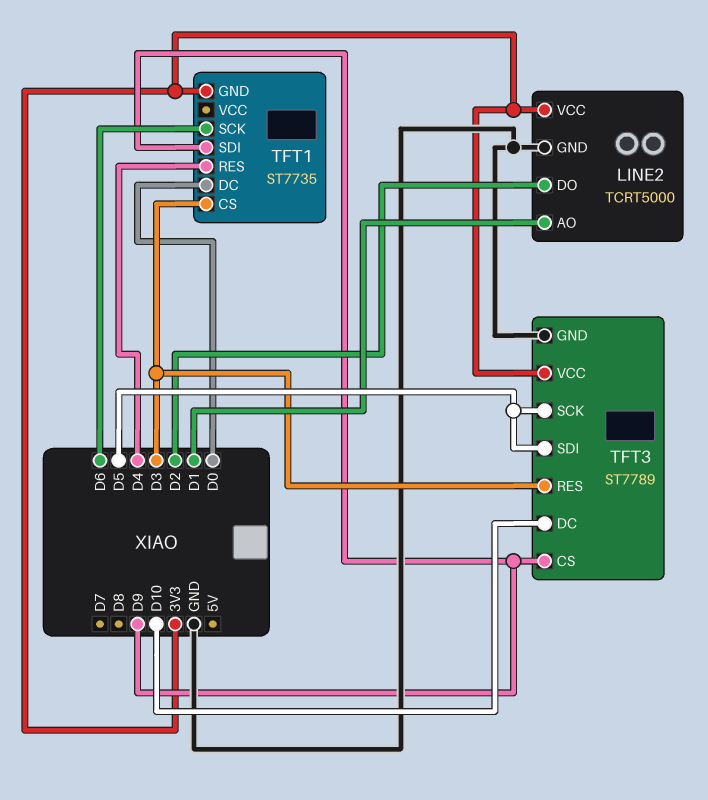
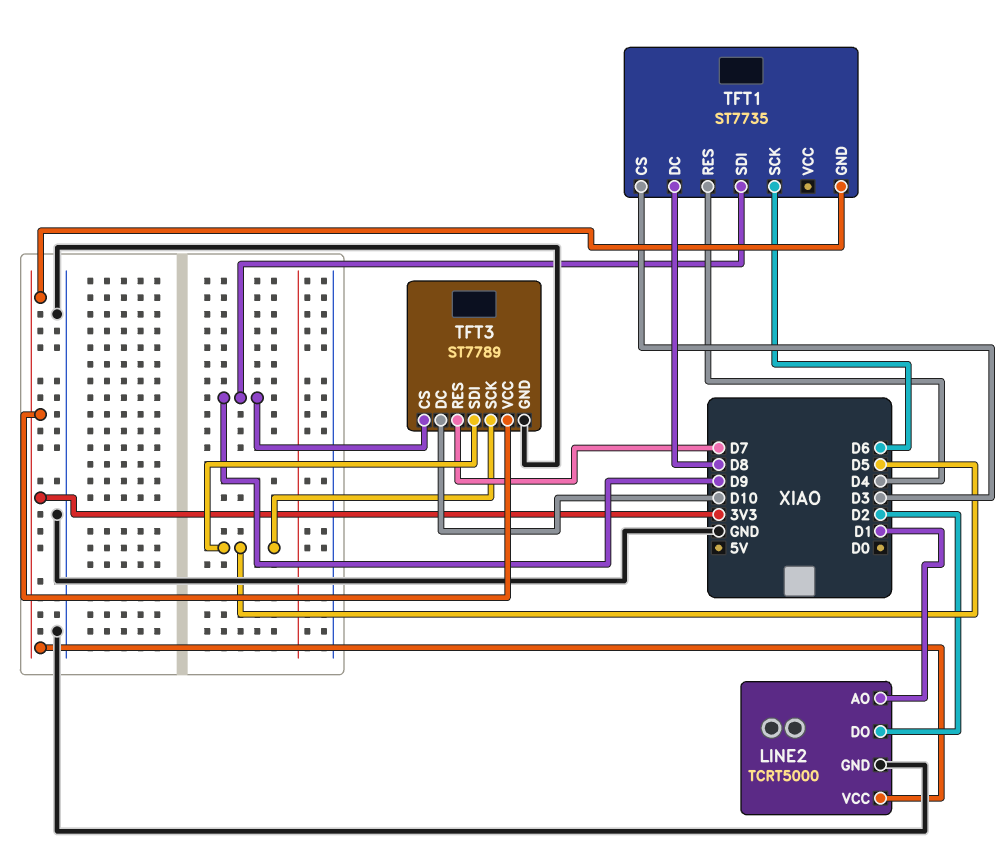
TFT1 pin DC: D0 -> D8
TFT3 pin RES: D3 -> D7

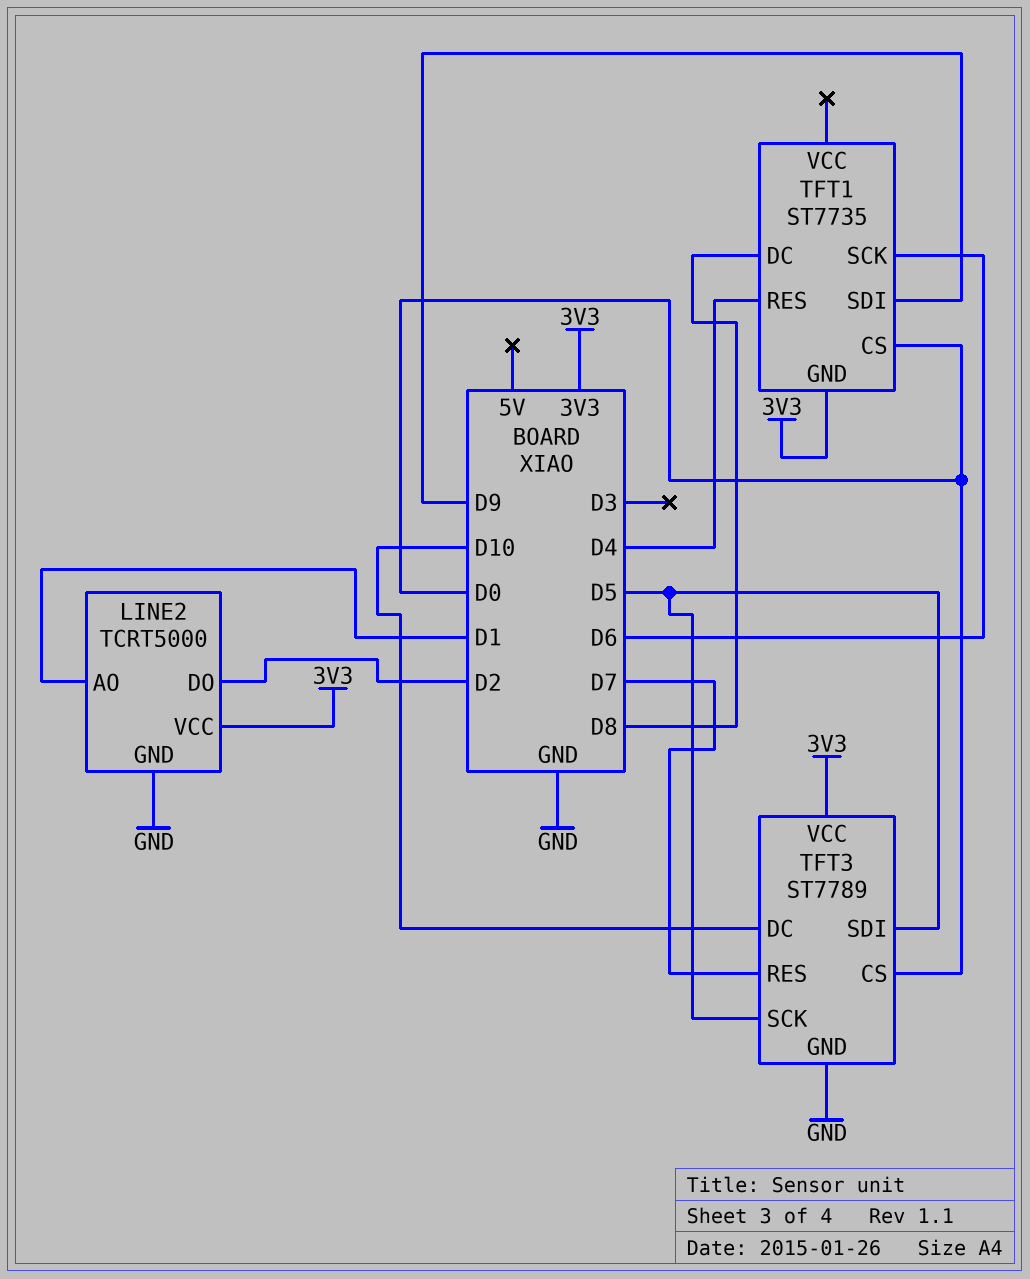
TFT1 pin CS: D3 -> D0
TFT3 pin CS: D9 -> D0

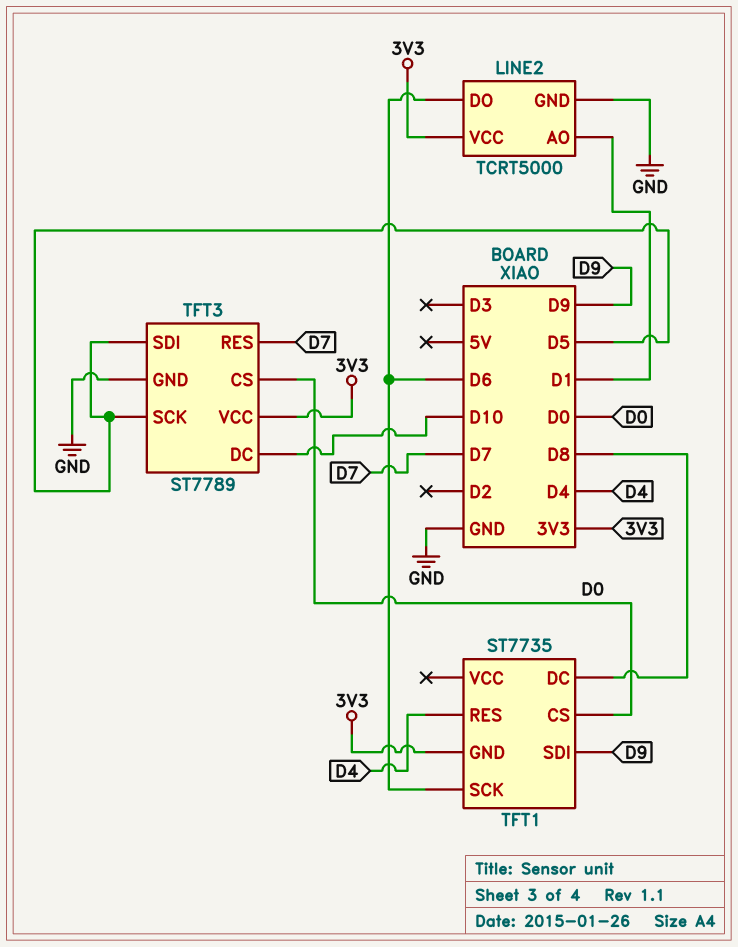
LINE2 pin DO: D2 -> D6

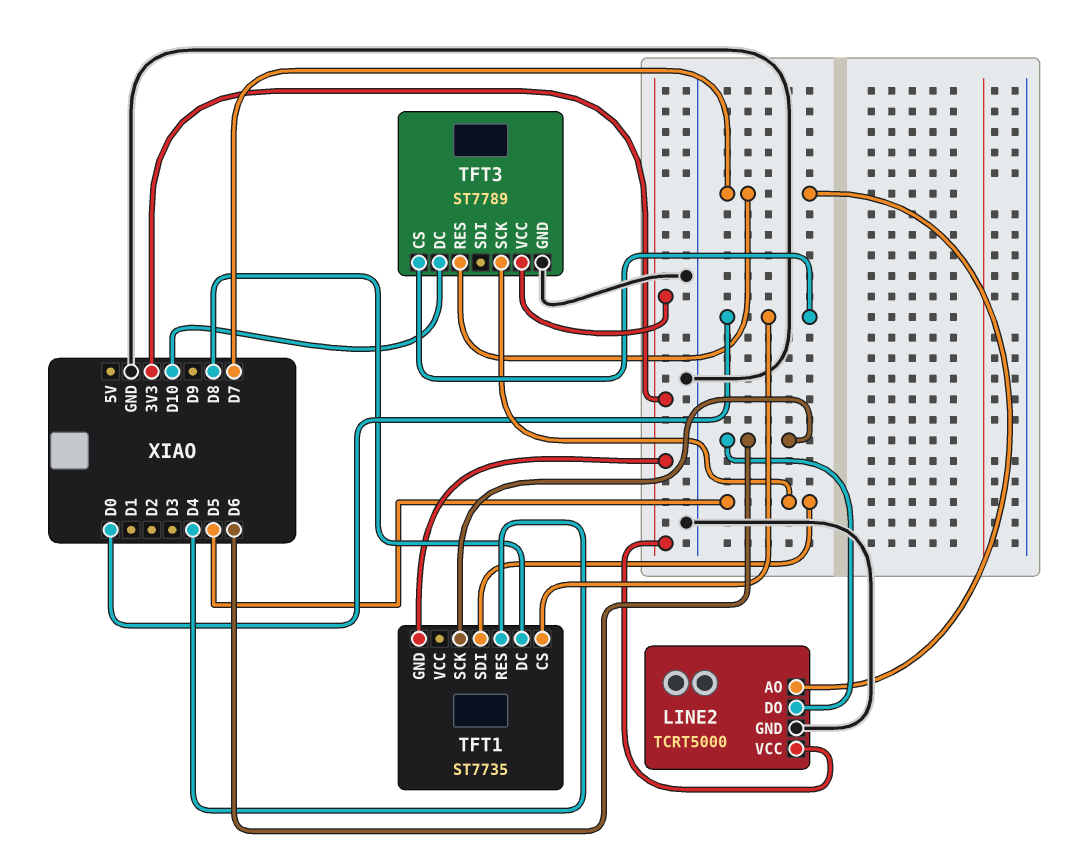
LINE2 pin AO: D1 -> D7
TFT1 pin SDI: D9 -> D5
TFT3 pin SDI: D5 -> none

